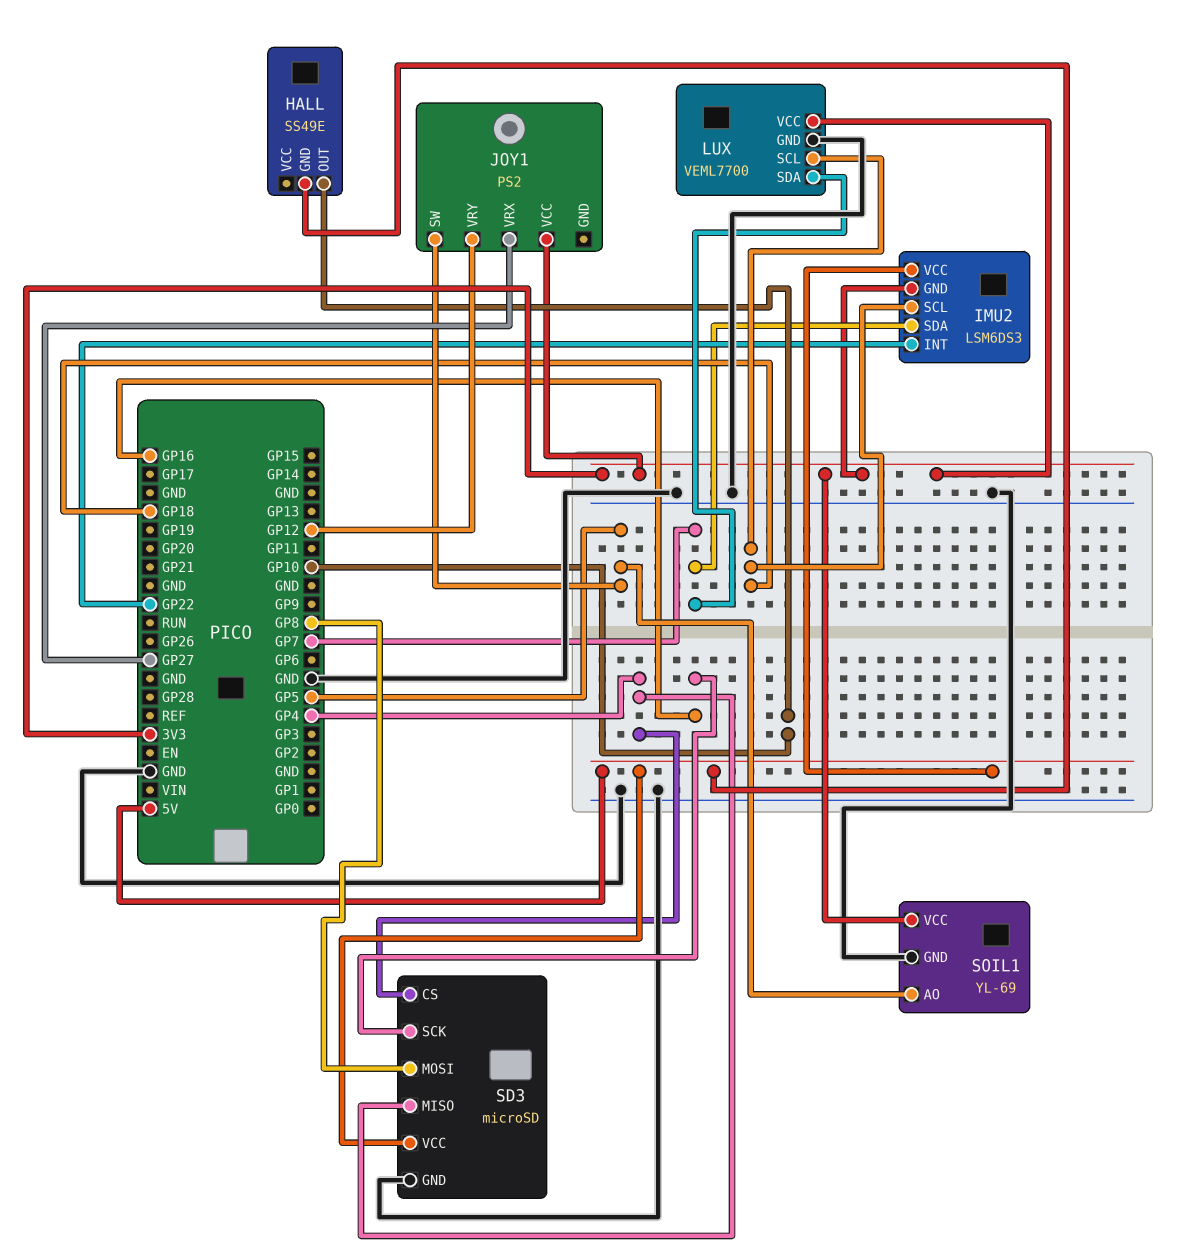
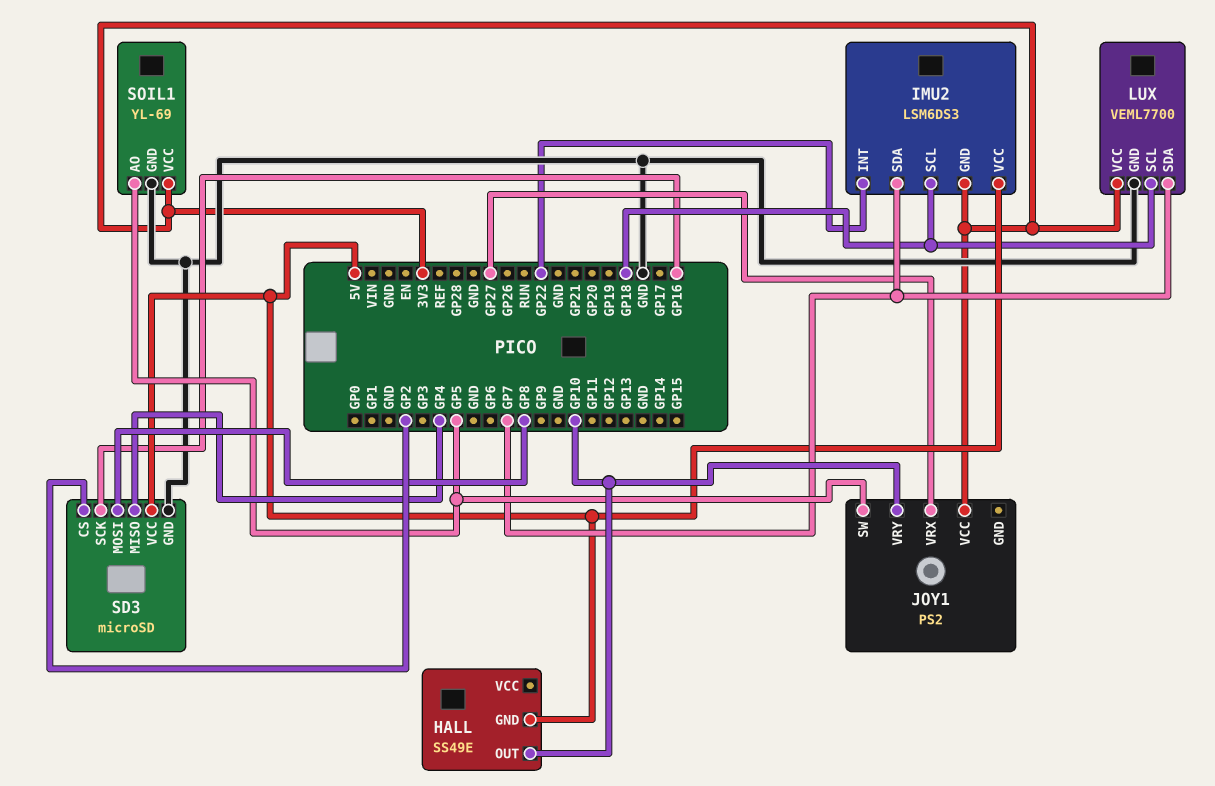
JOY1 pin VRY: GP12 -> GP10
SD3 pin CS: GP4 -> GP2

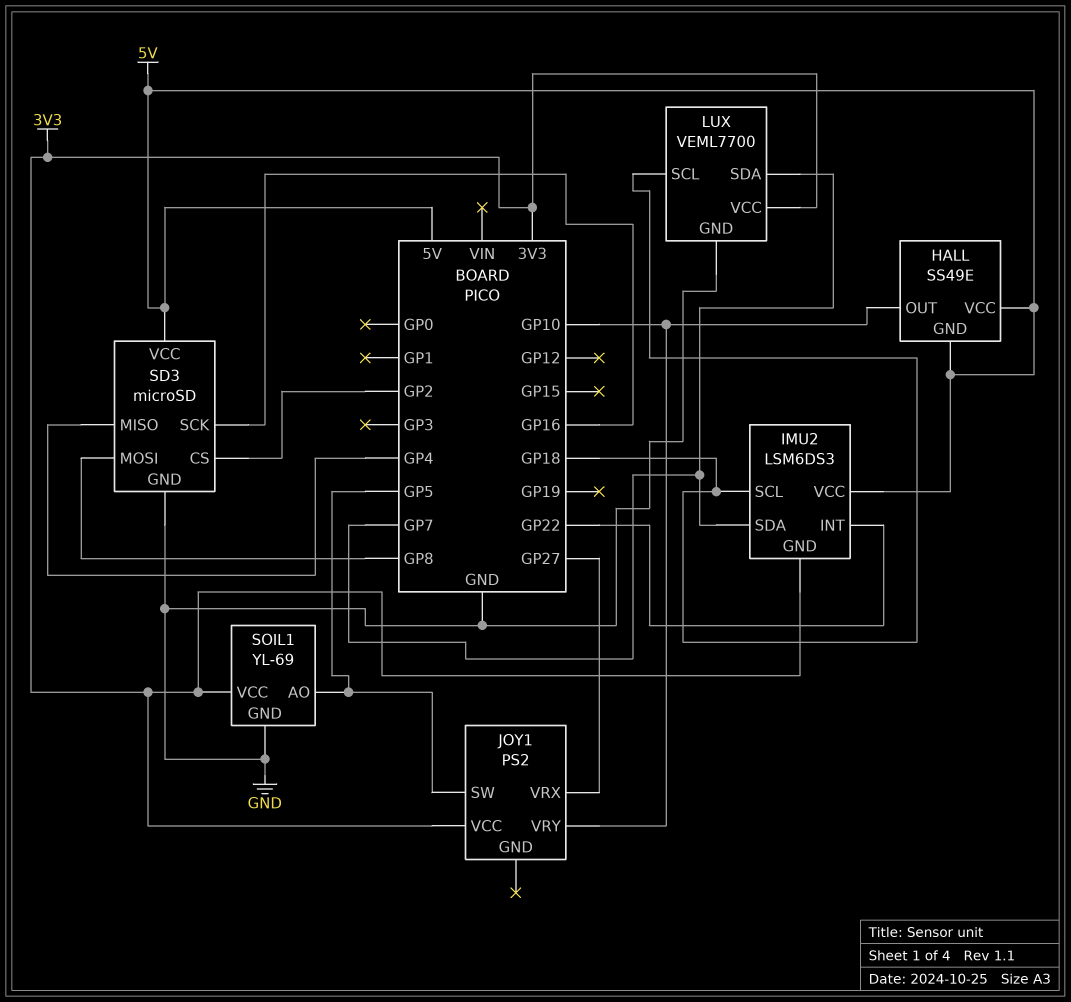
HALL pin VCC: none -> 5V

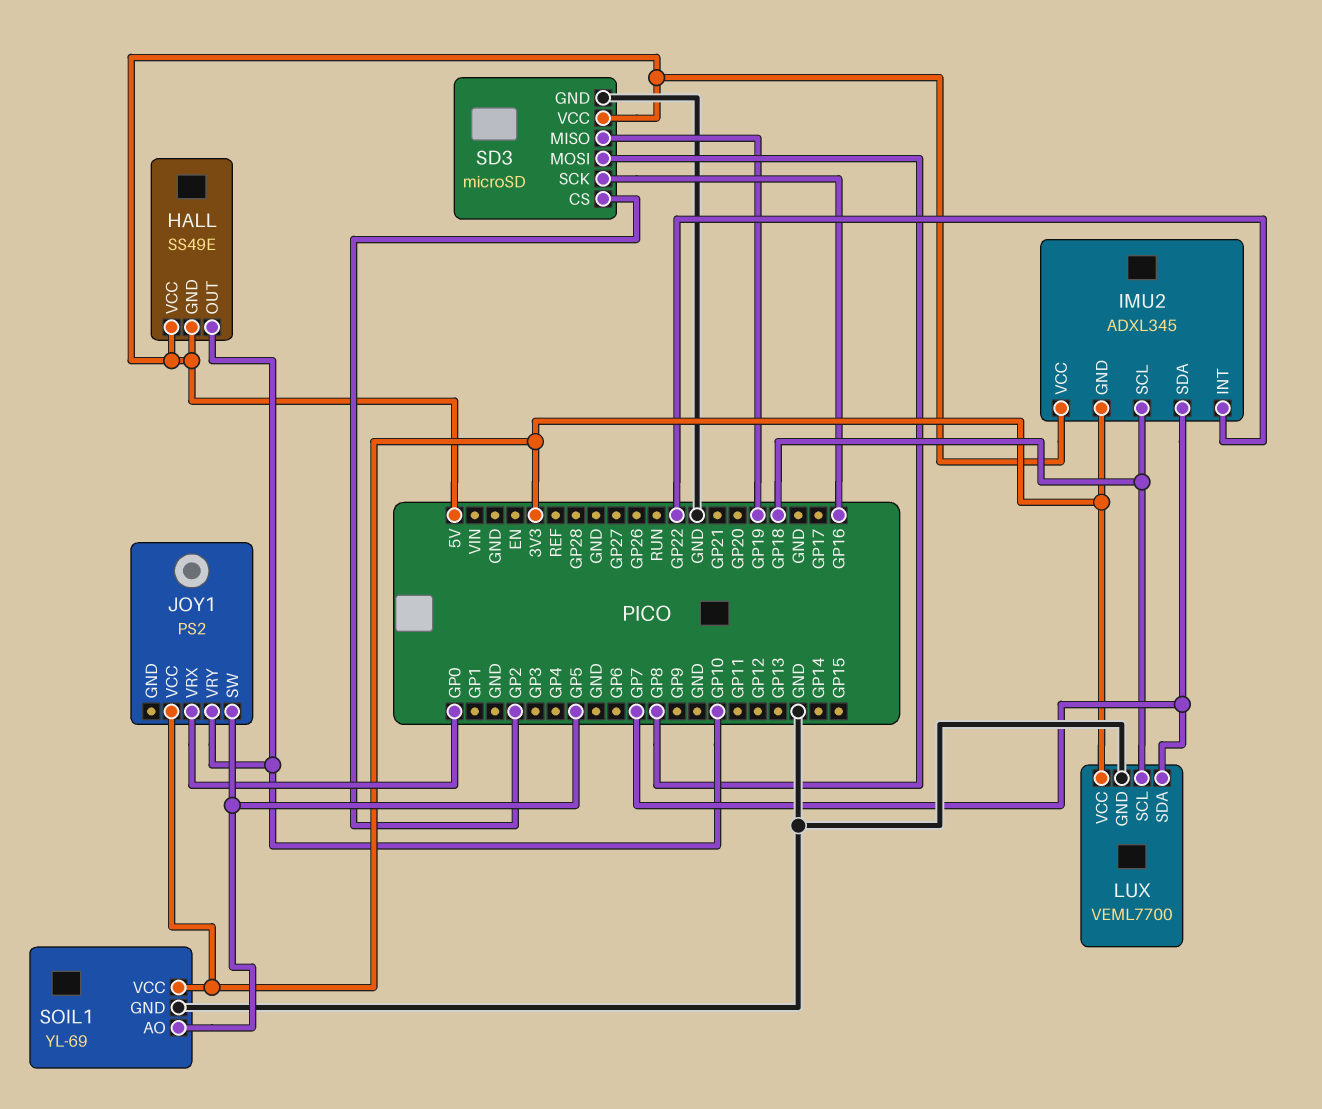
IMU2: LSM6DS3 -> ADXL345
JOY1 pin VRX: GP27 -> GP0
SD3 pin MISO: GP4 -> GP19

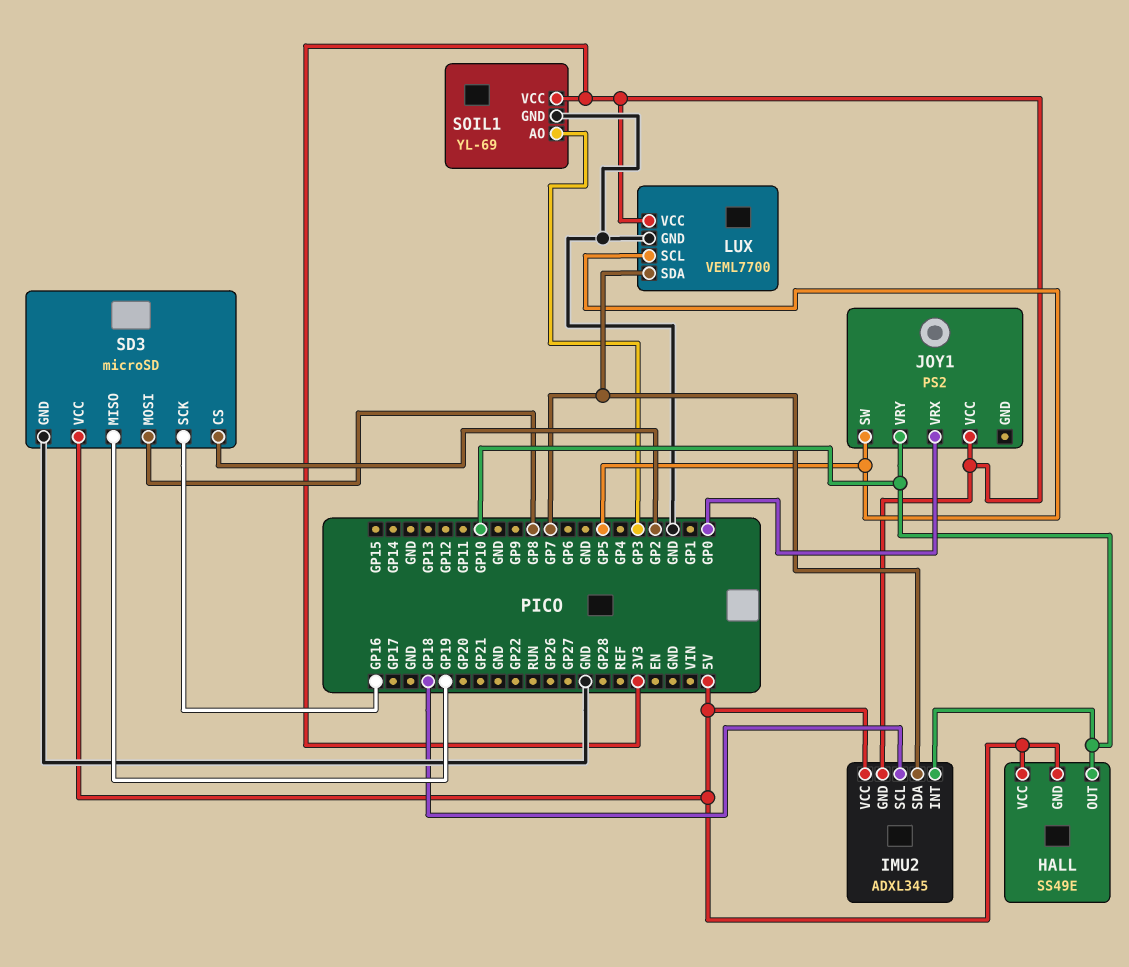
IMU2 pin INT: GP22 -> GP10
LUX pin SCL: GP18 -> GP5
SOIL1 pin AO: GP5 -> GP3

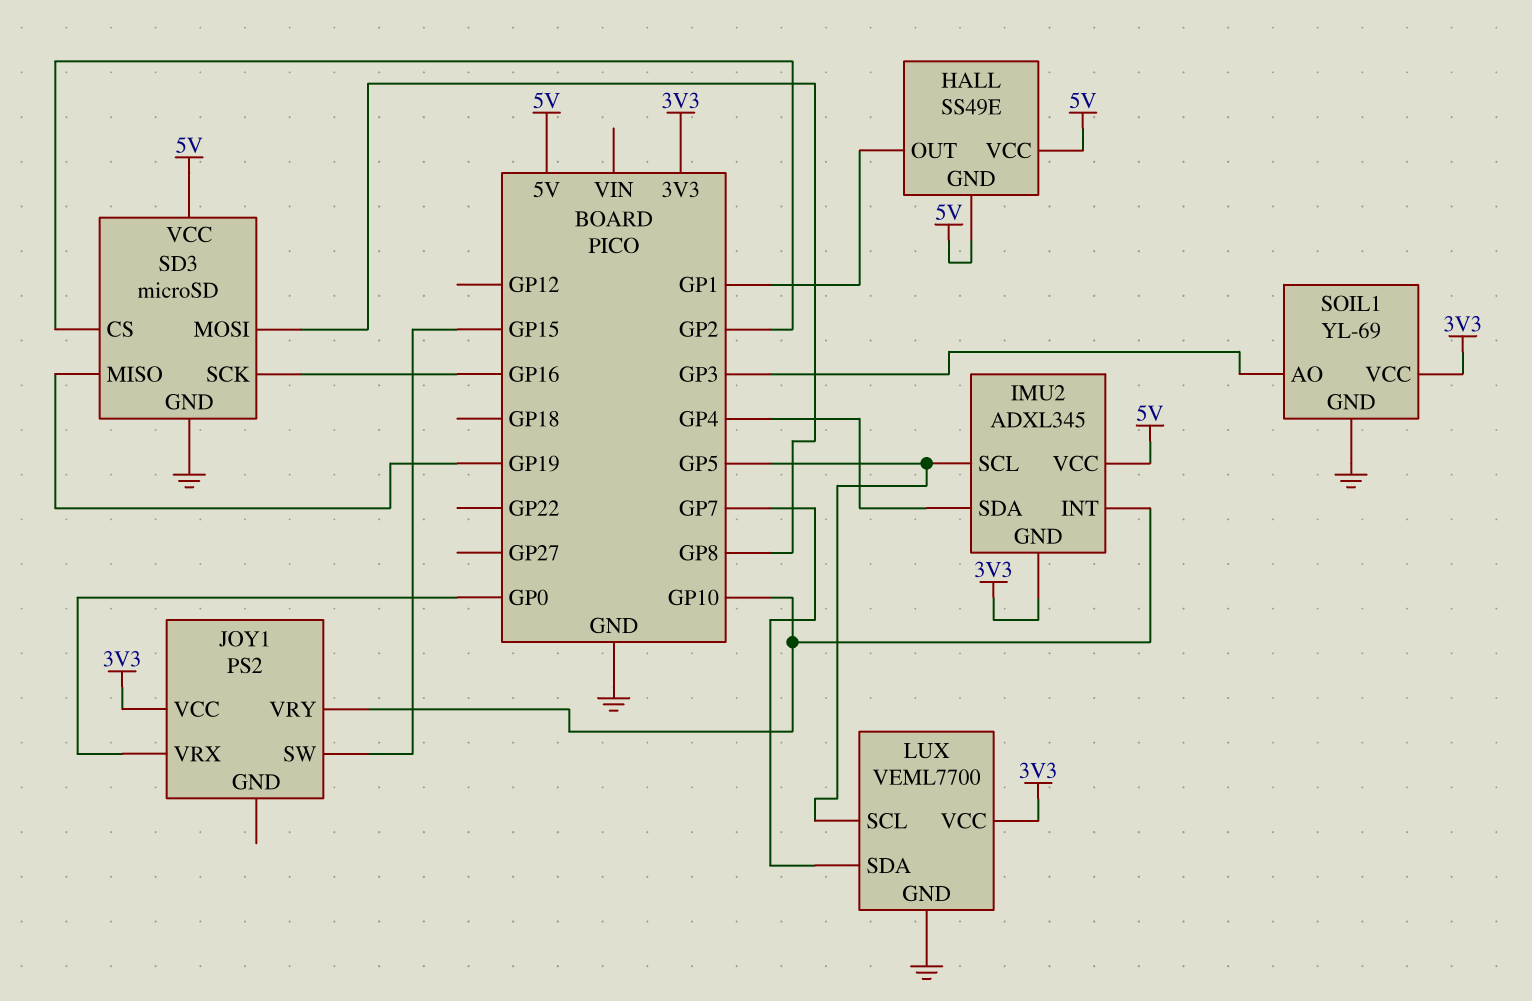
HALL pin OUT: GP10 -> GP1
IMU2 pin SCL: GP18 -> GP5
IMU2 pin SDA: GP7 -> GP4
JOY1 pin SW: GP5 -> GP15

